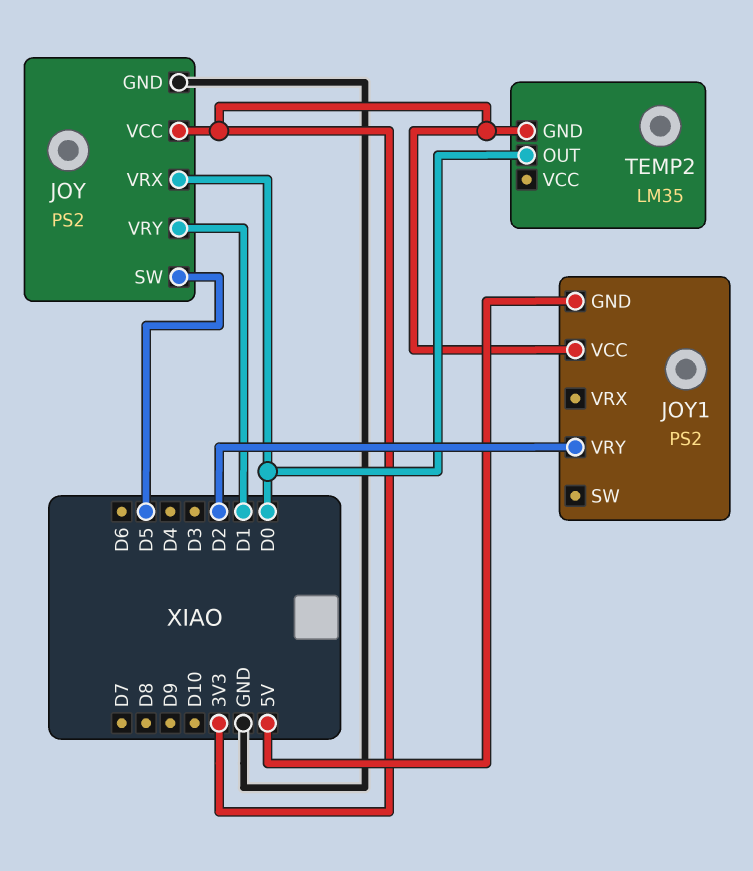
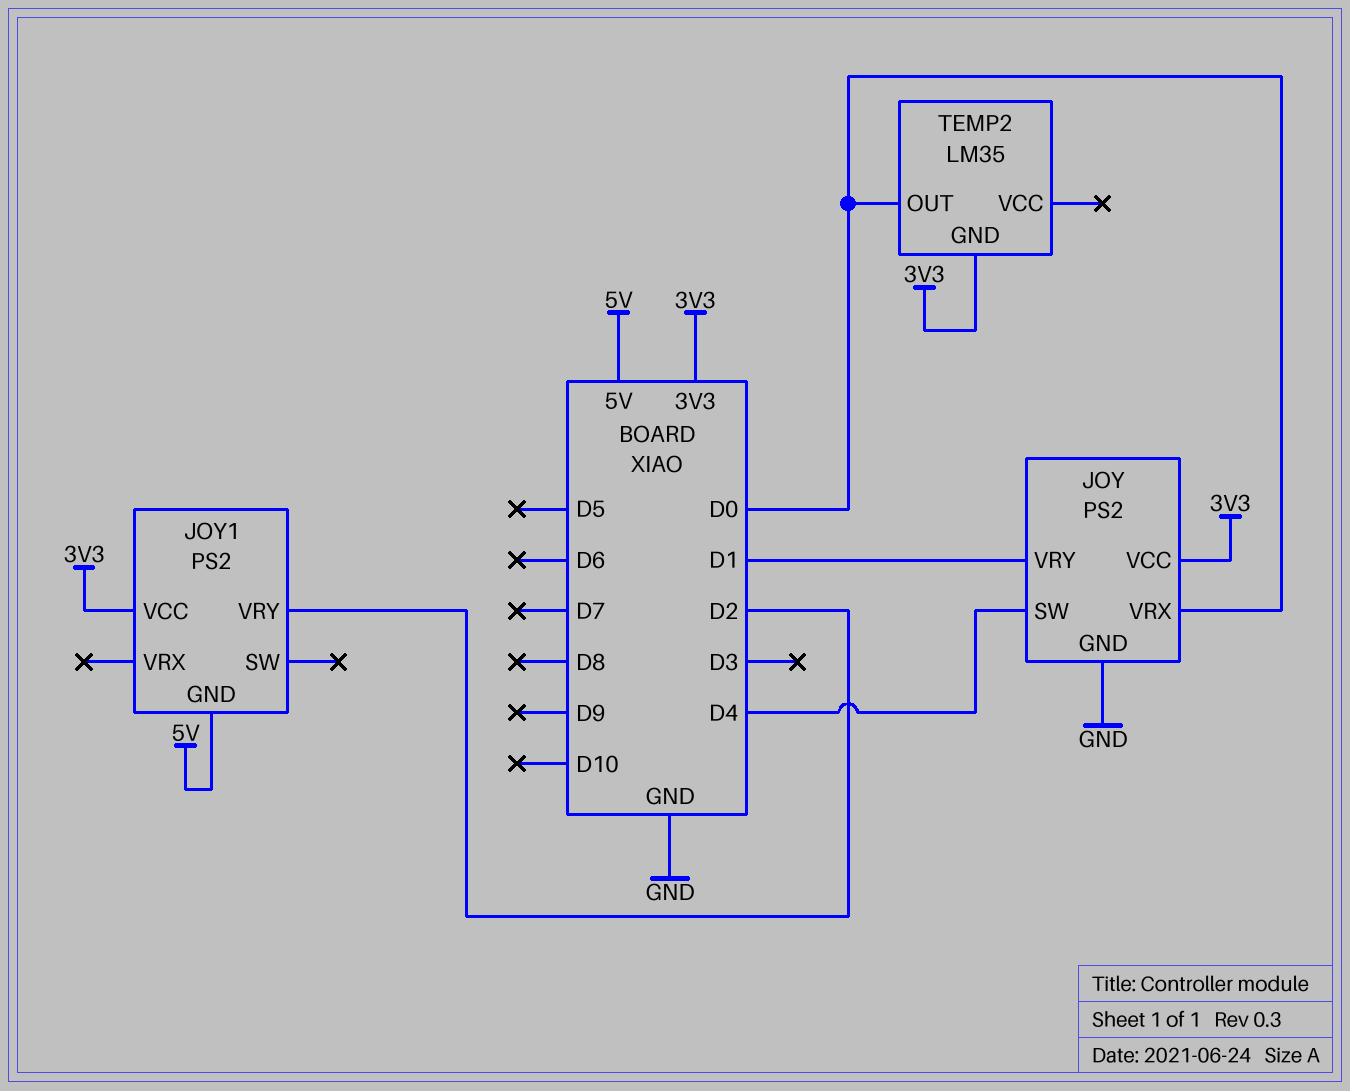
JOY pin SW: D5 -> D4

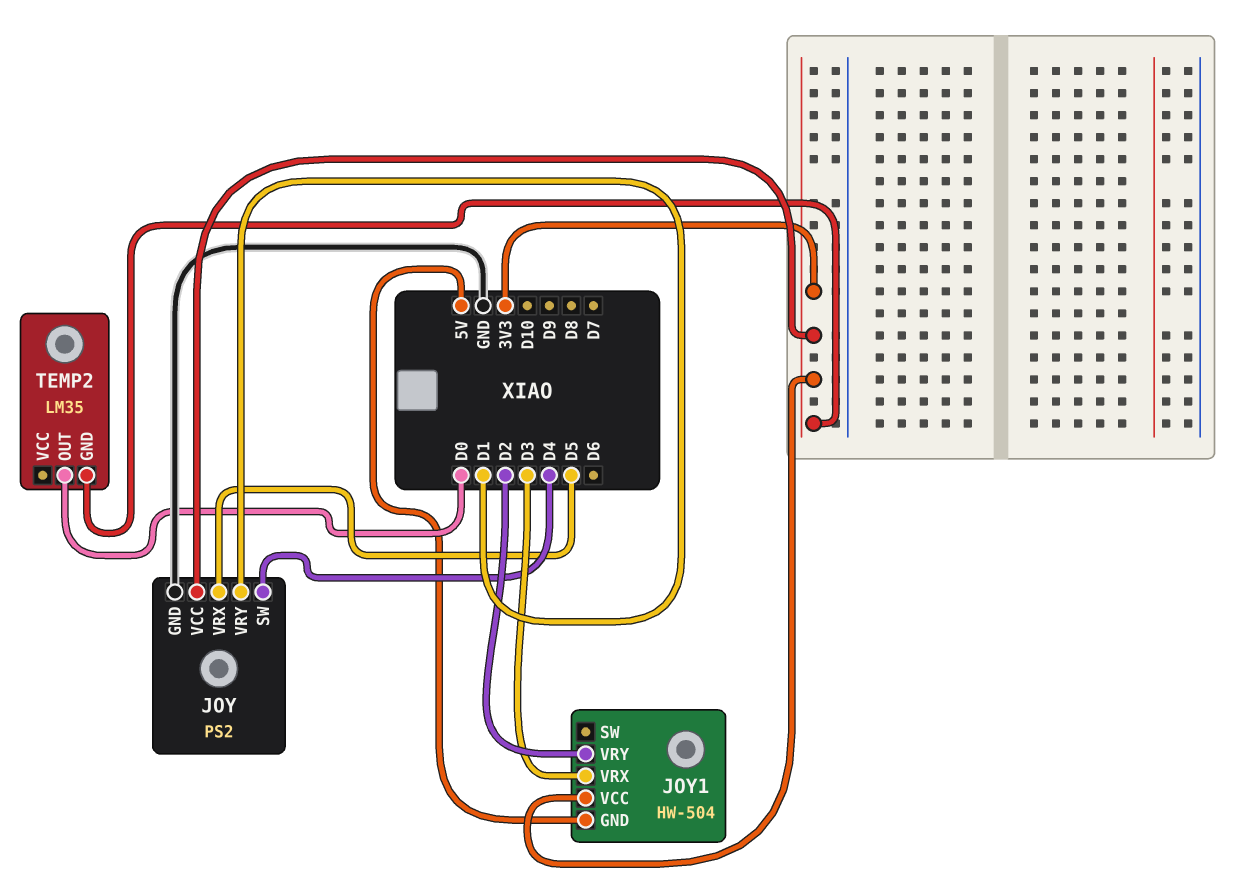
JOY pin VRX: D0 -> D5
JOY1: PS2 -> HW-504
JOY1 pin VRX: none -> D3

